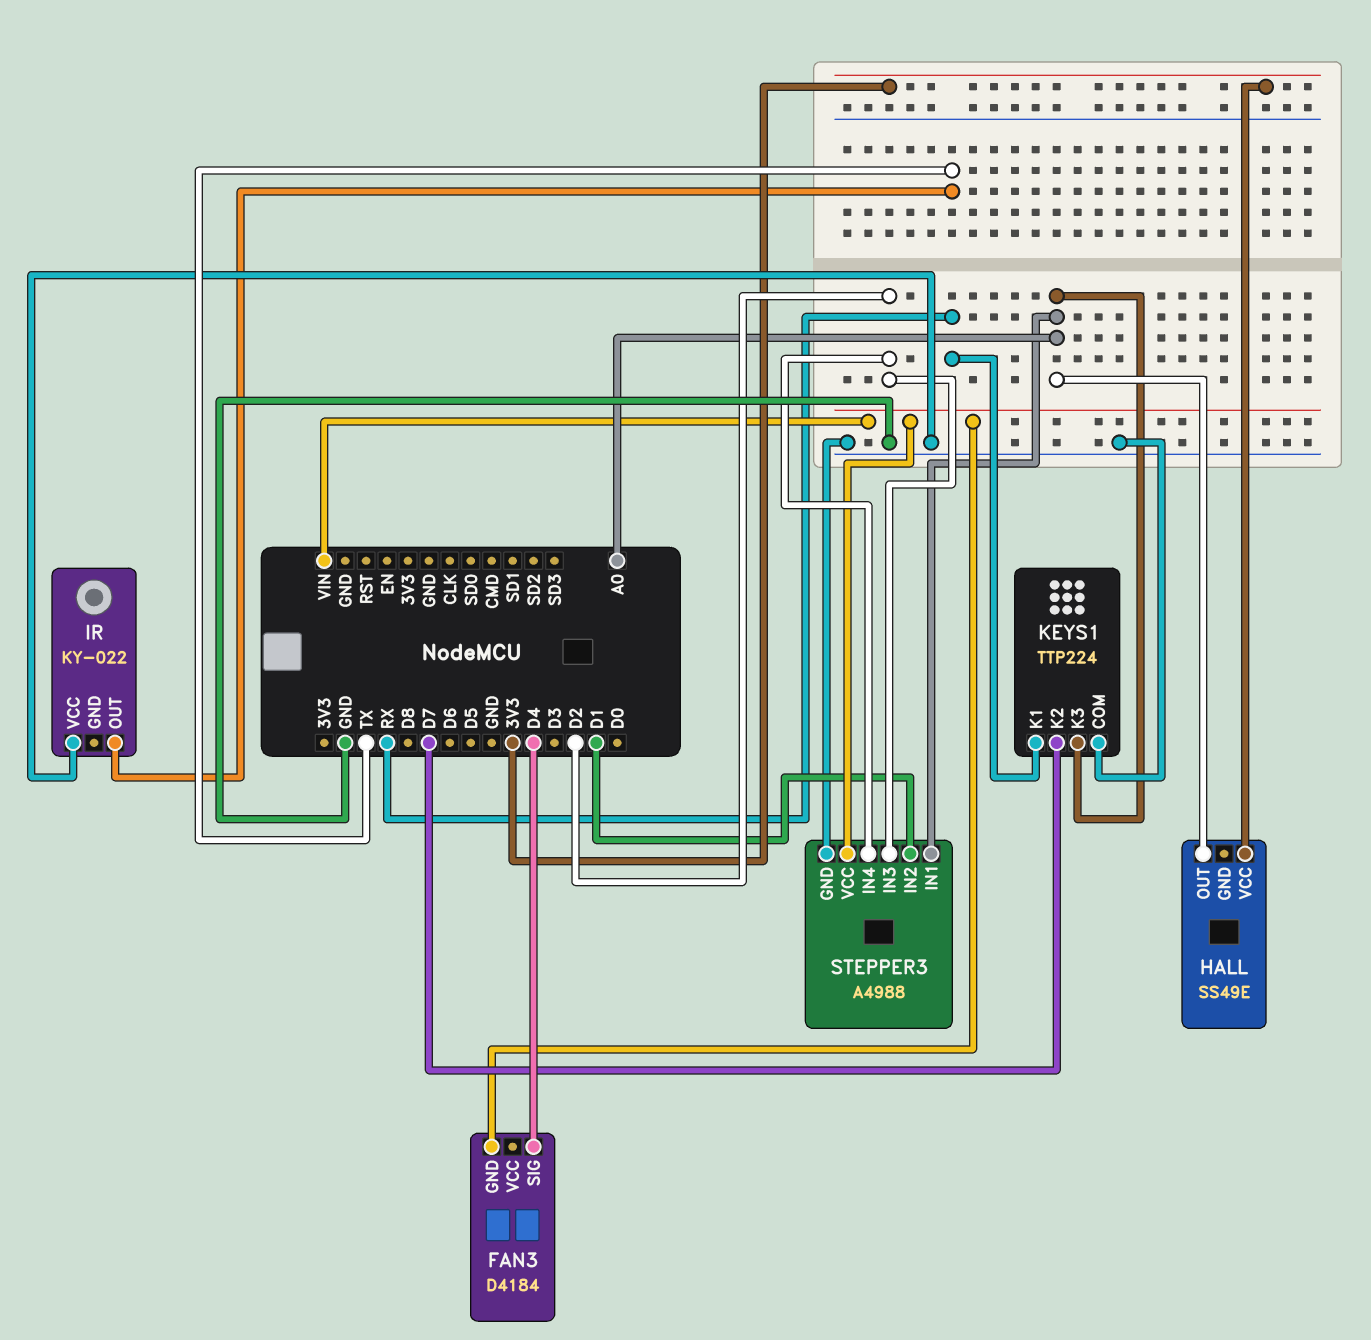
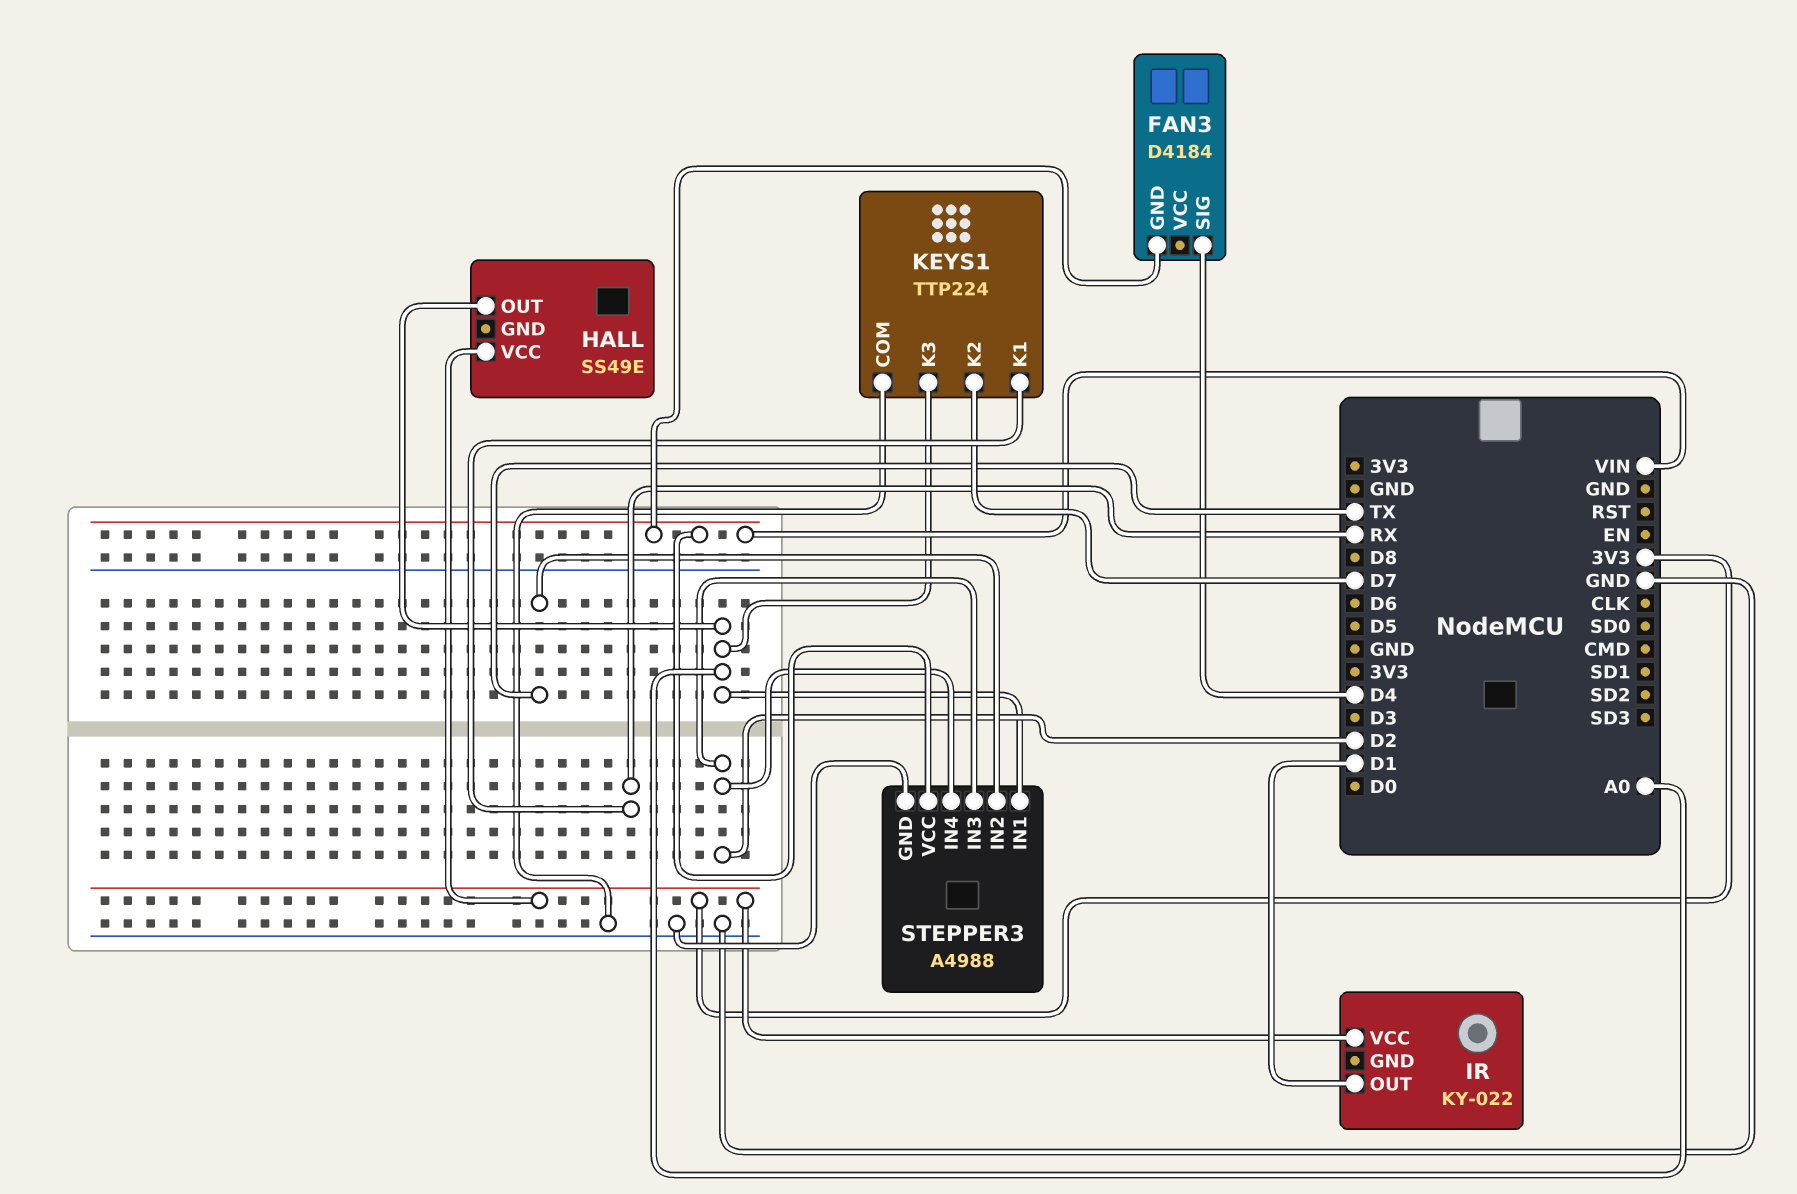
IR pin OUT: TX -> D1
IR pin VCC: GND -> 3V3
STEPPER3 pin IN2: D1 -> TX

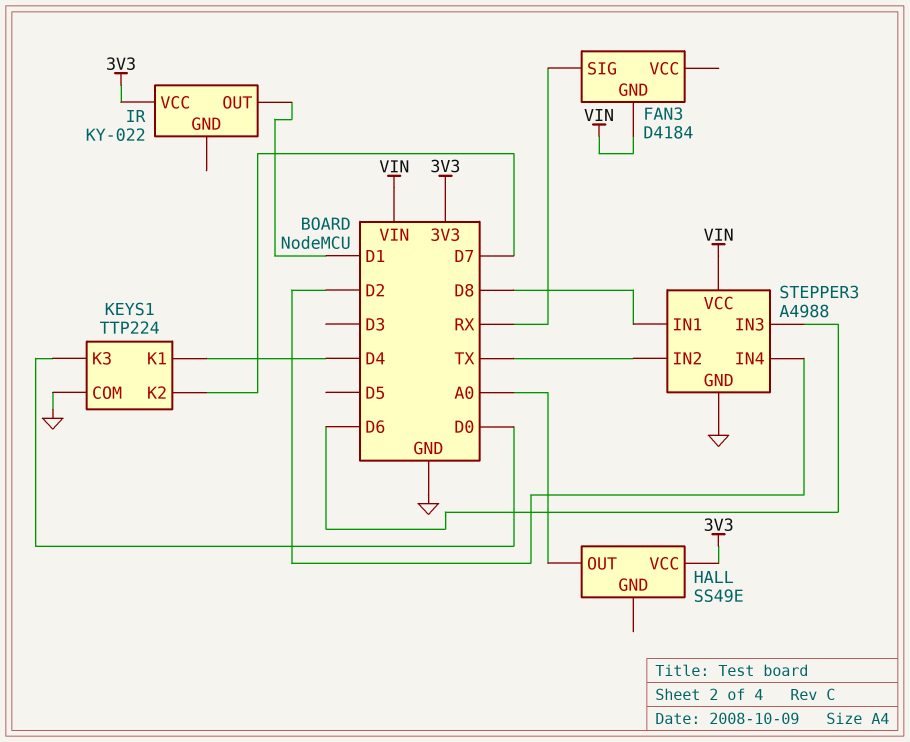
FAN3 pin SIG: D4 -> RX
KEYS1 pin K1: RX -> D4
KEYS1 pin K3: A0 -> D0
STEPPER3 pin IN1: A0 -> D8
STEPPER3 pin IN3: D2 -> D6

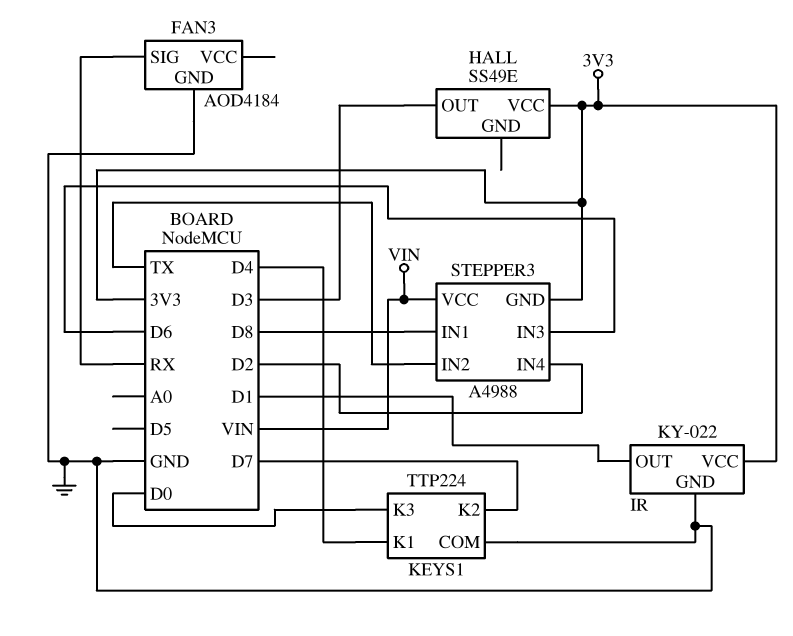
FAN3: D4184 -> AOD4184
FAN3 pin GND: VIN -> GND
HALL pin OUT: A0 -> D3
IR pin GND: none -> GND
STEPPER3 pin GND: GND -> 3V3

